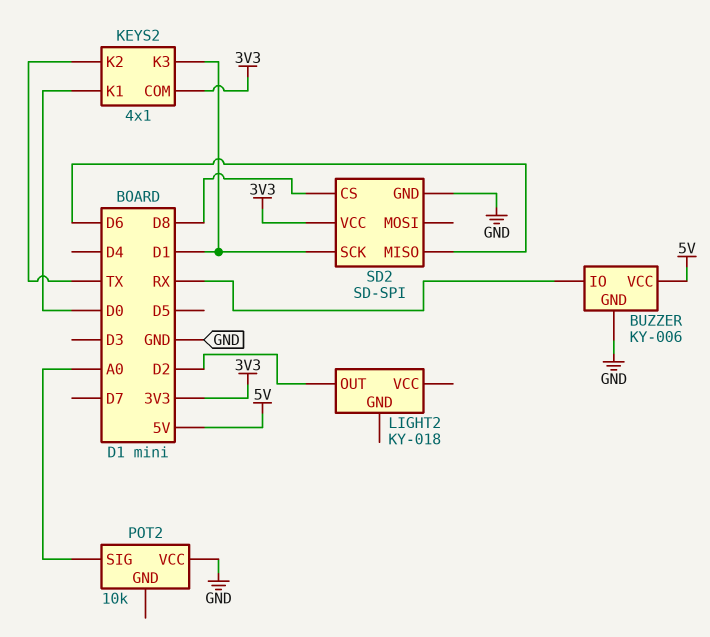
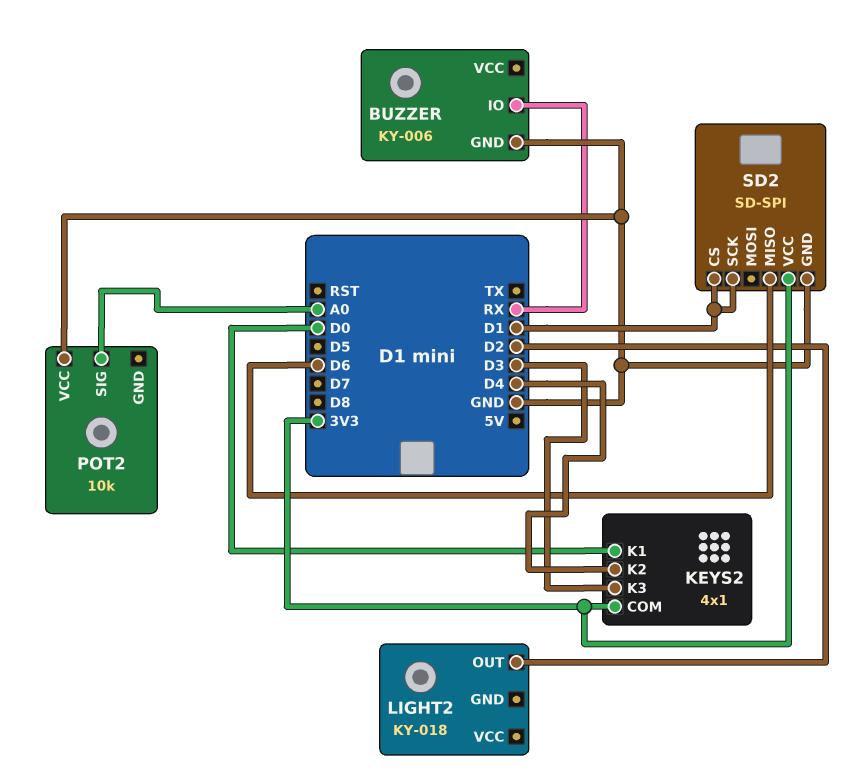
BUZZER pin VCC: 5V -> none
KEYS2 pin K2: TX -> D4
KEYS2 pin K3: D1 -> D3
SD2 pin CS: D8 -> D1

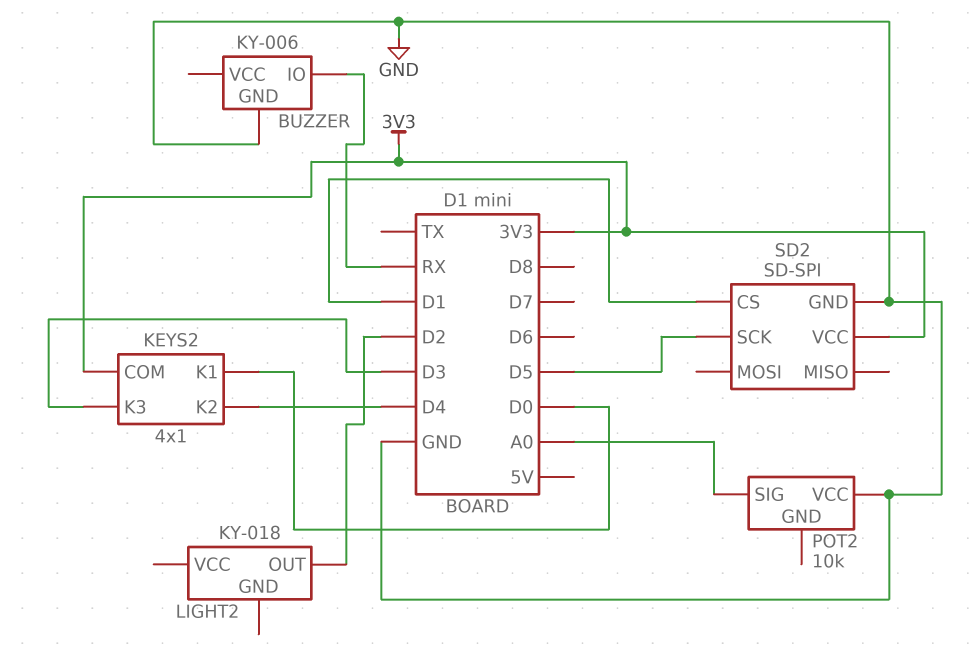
SD2 pin MISO: D6 -> none
SD2 pin SCK: D1 -> D5

